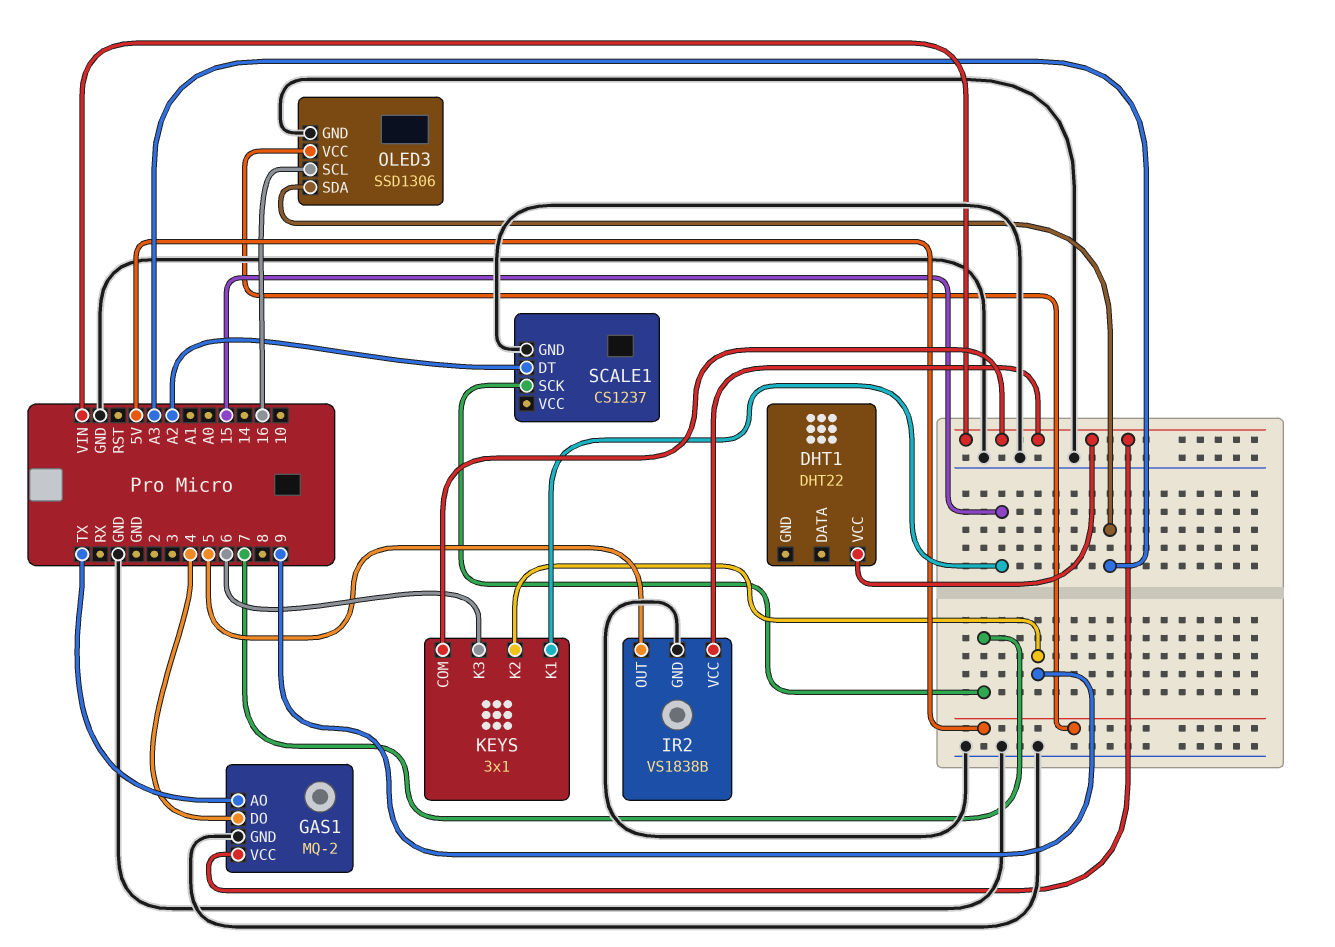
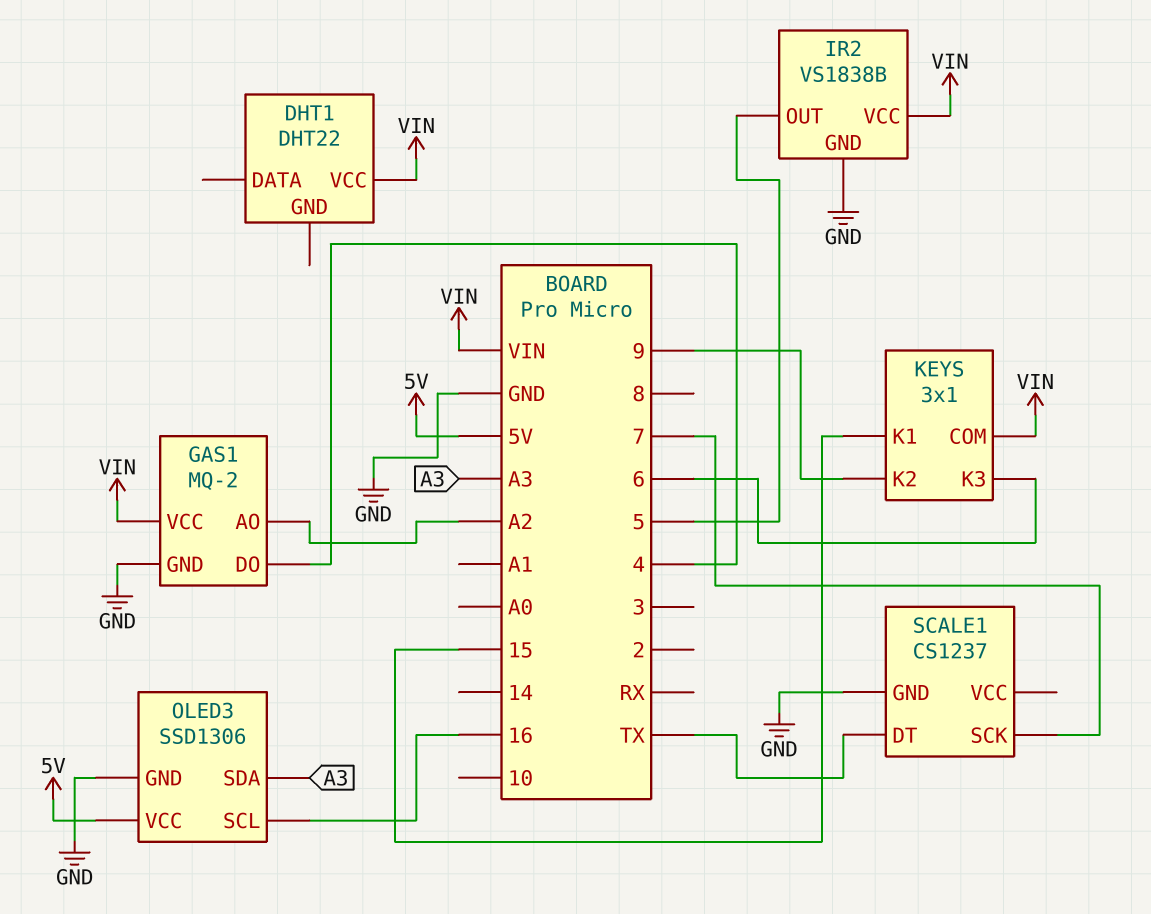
GAS1 pin AO: TX -> A2
SCALE1 pin DT: A2 -> TX

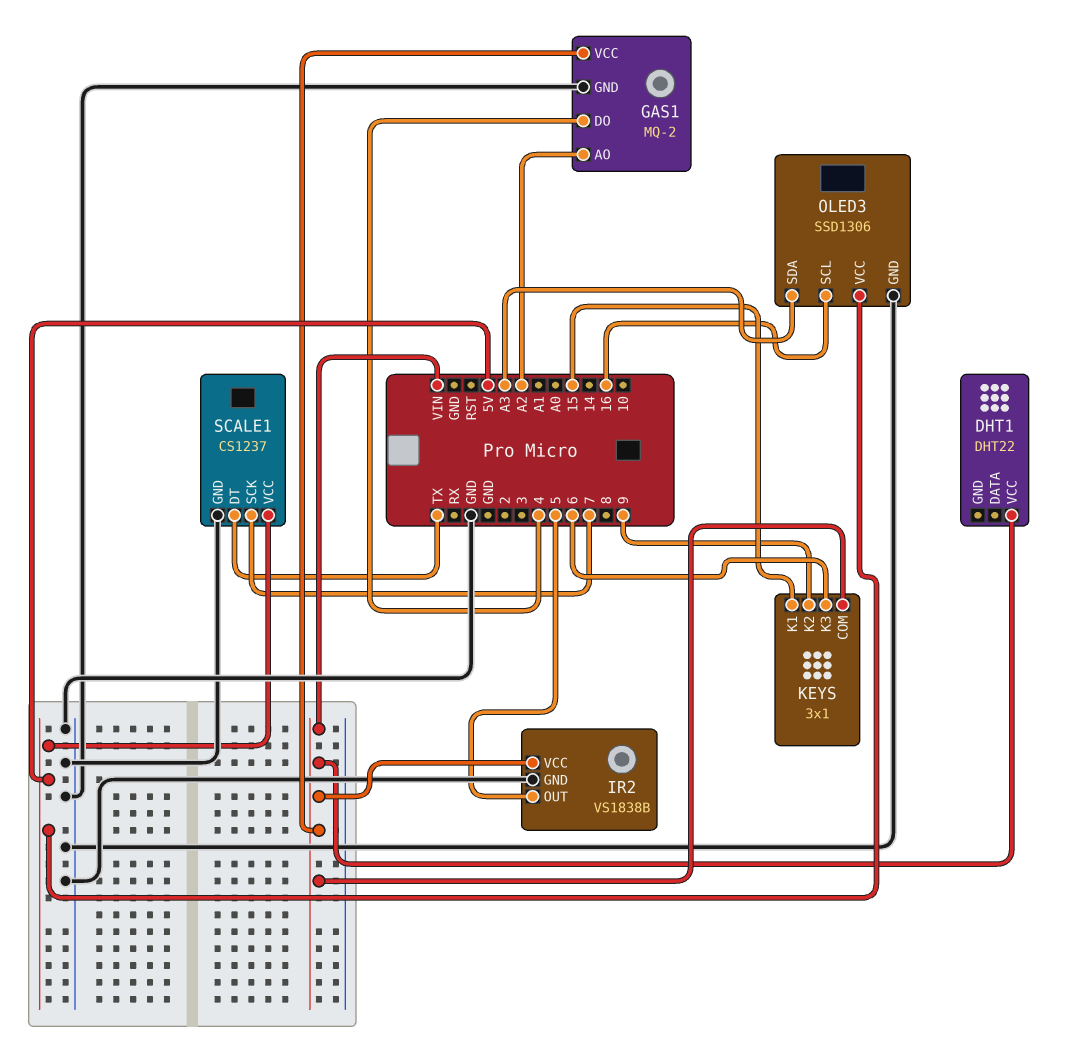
SCALE1 pin VCC: none -> 5V

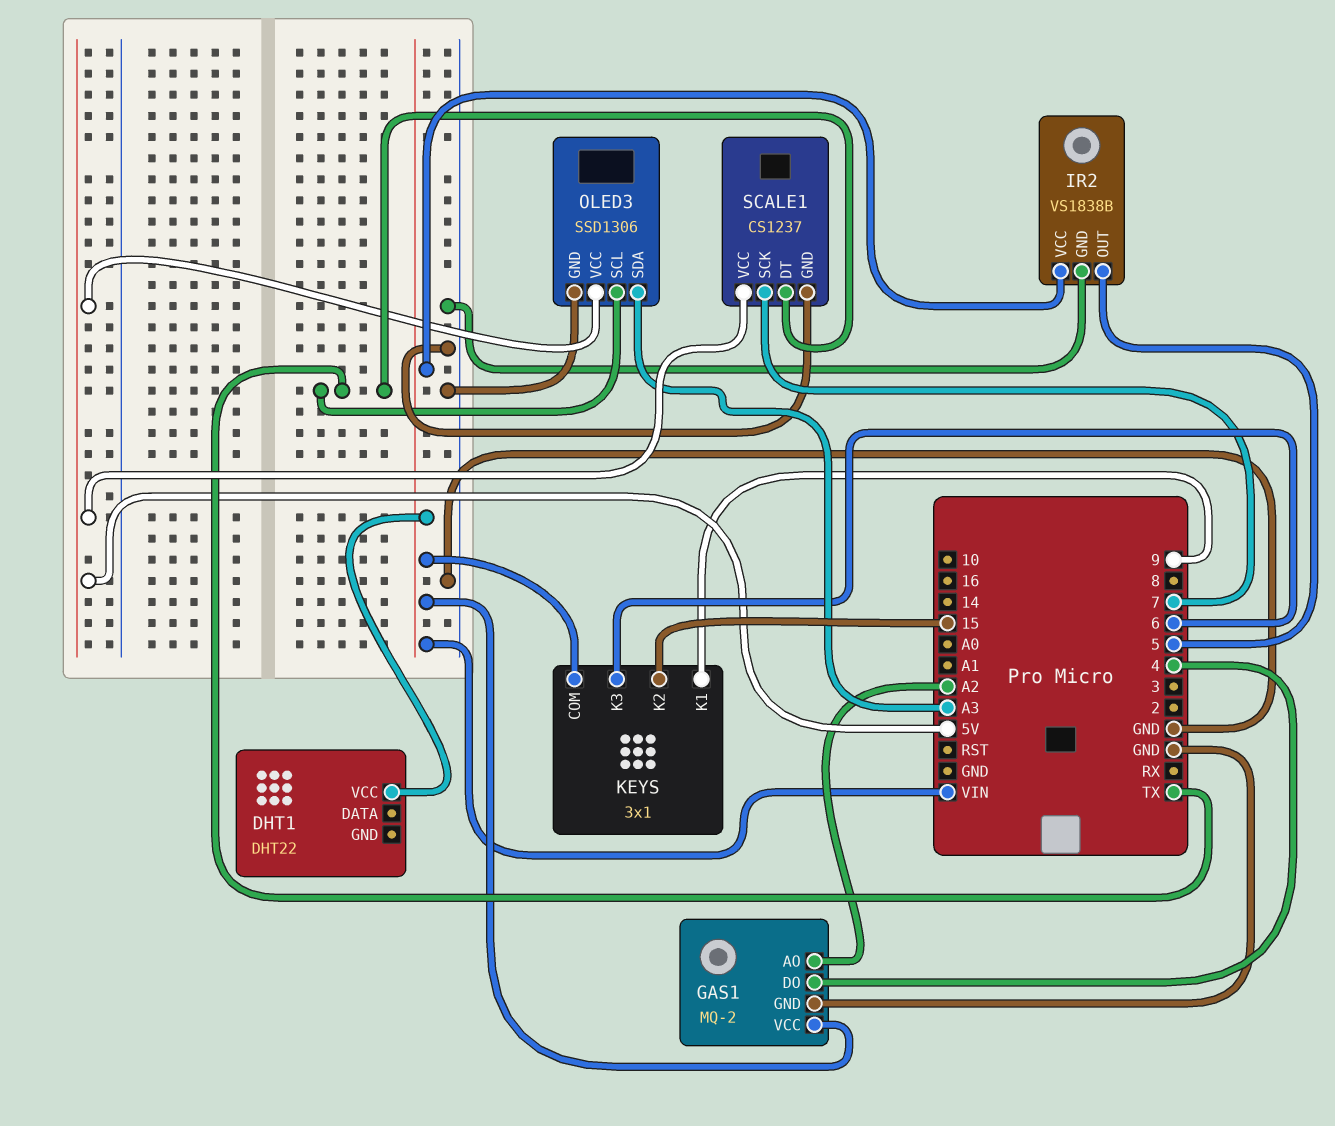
KEYS pin K1: 15 -> 9
KEYS pin K2: 9 -> 15
OLED3 pin SCL: 16 -> TX

